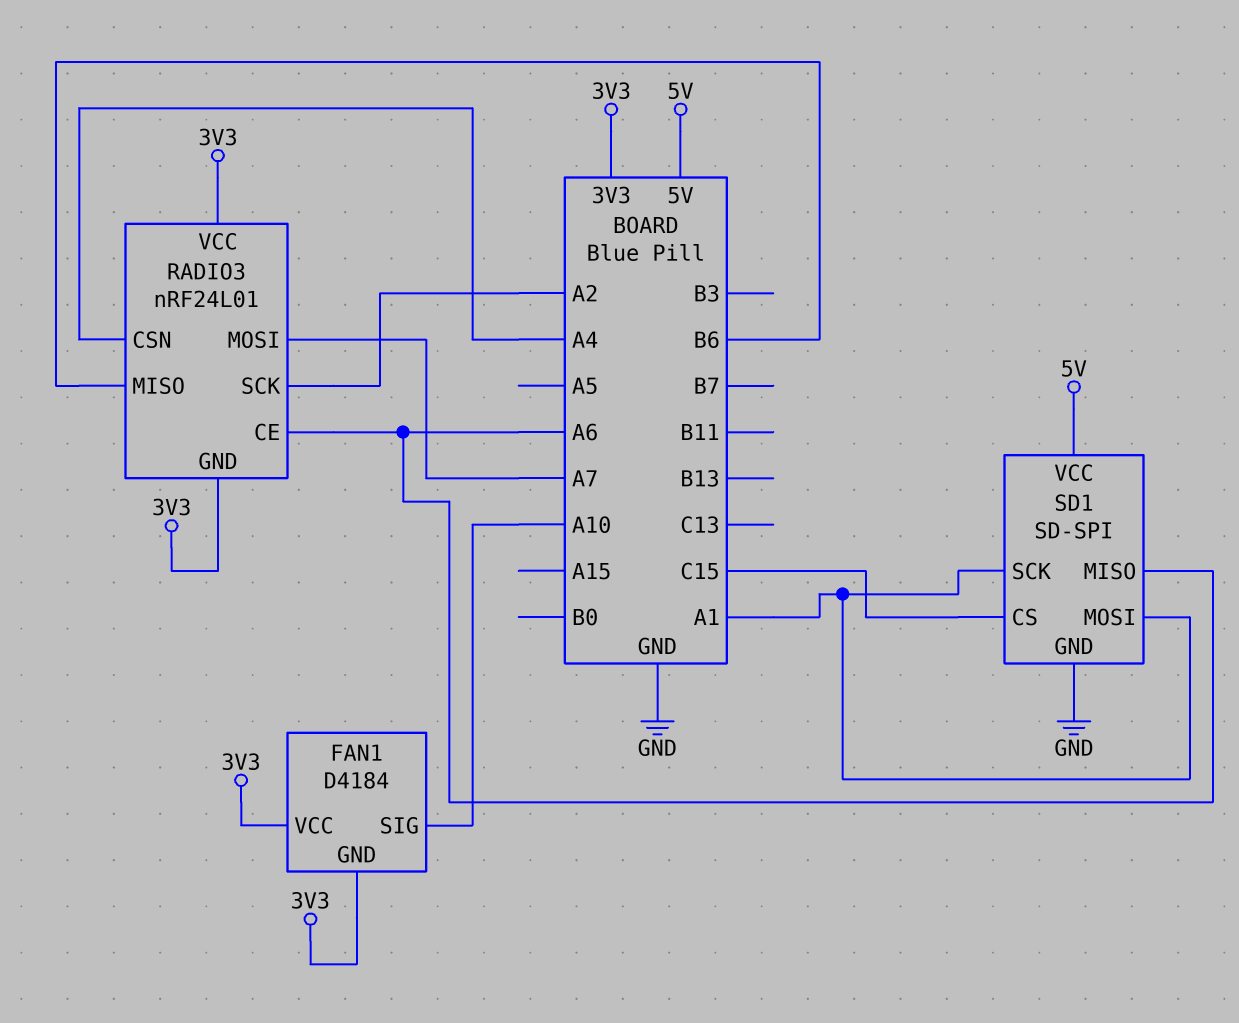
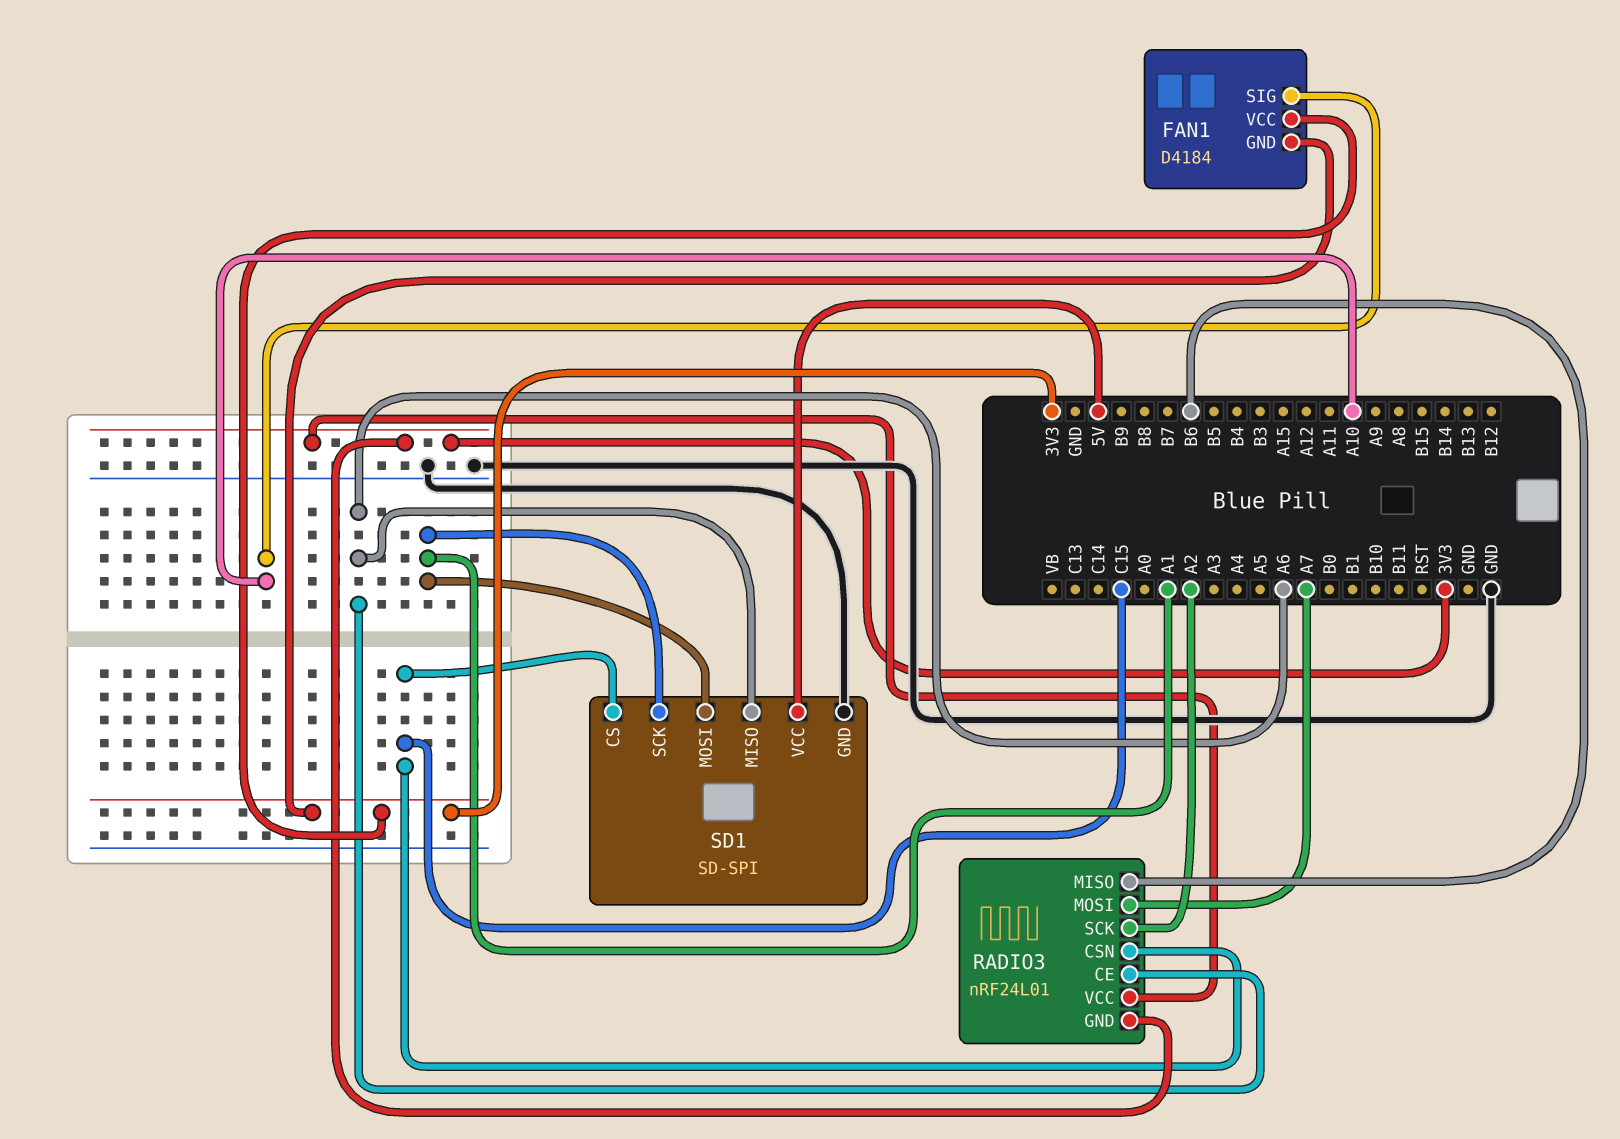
RADIO3 pin CSN: A4 -> C15

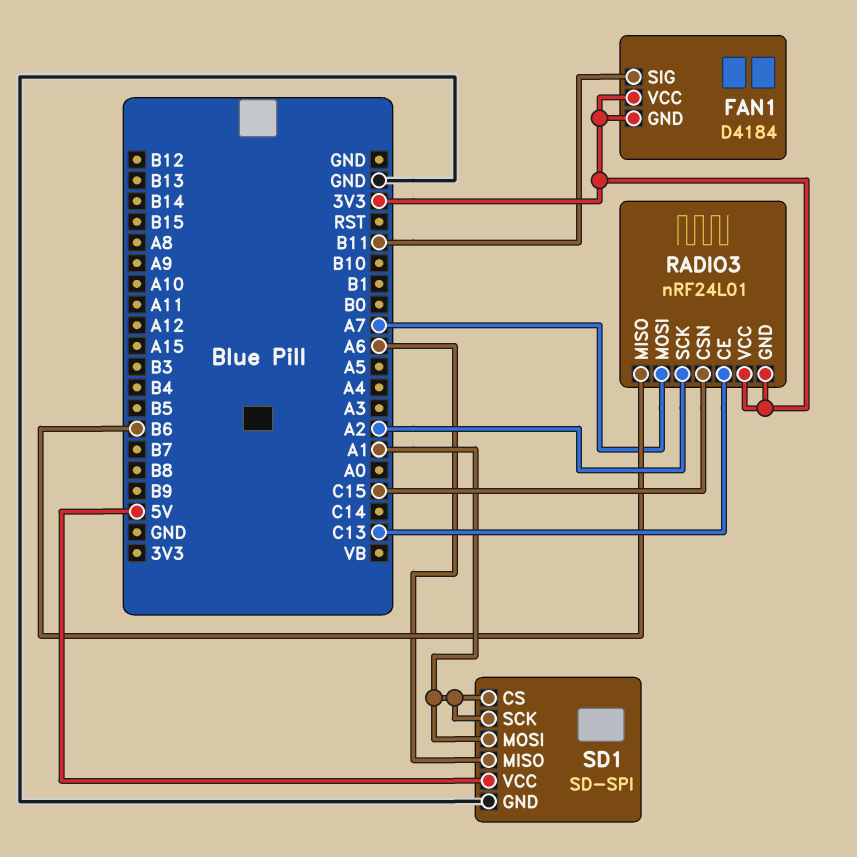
FAN1 pin SIG: A10 -> B11
RADIO3 pin CE: A6 -> C13
SD1 pin CS: C15 -> A1

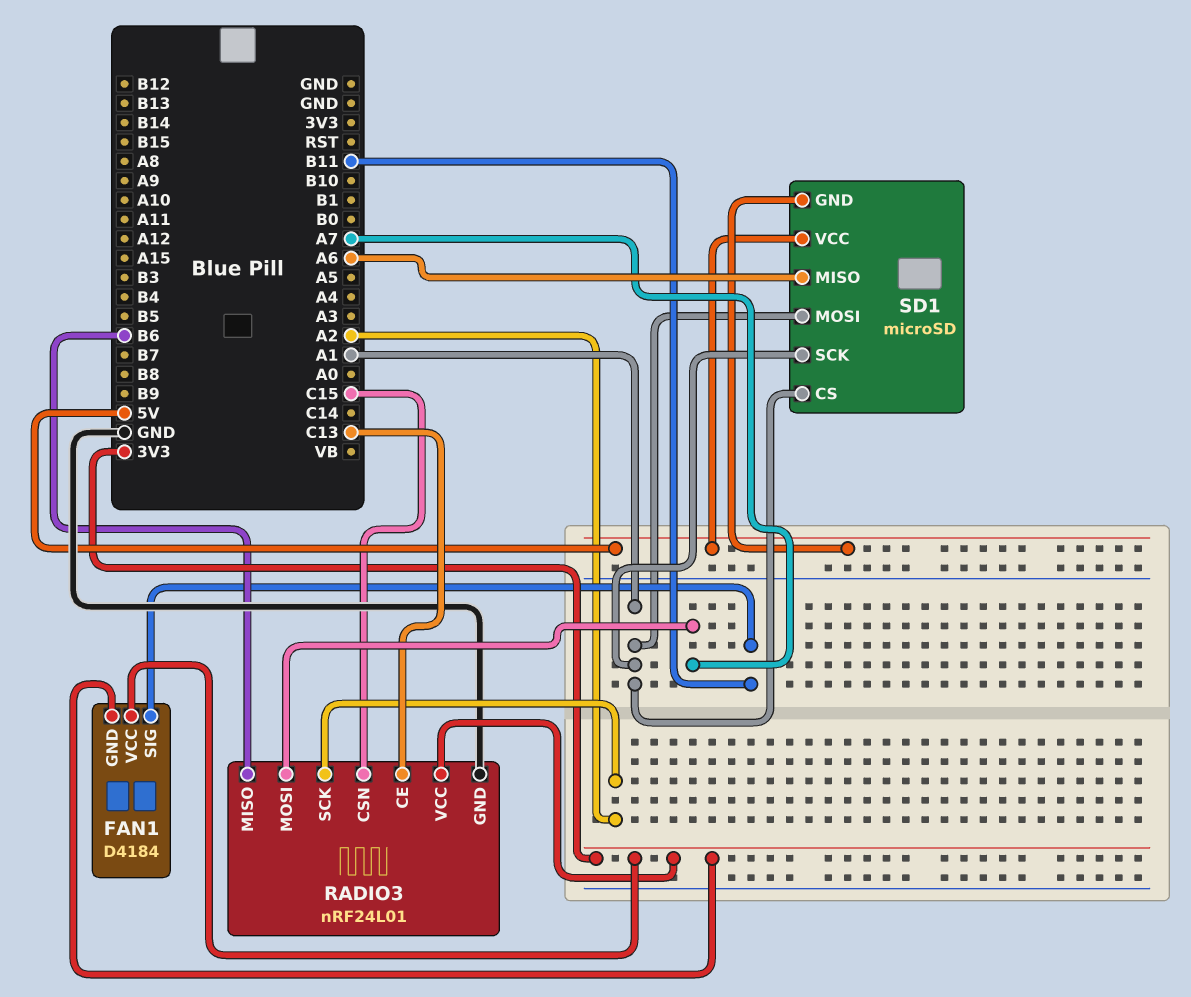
RADIO3 pin GND: 3V3 -> GND
SD1: SD-SPI -> microSD
SD1 pin GND: GND -> 5V

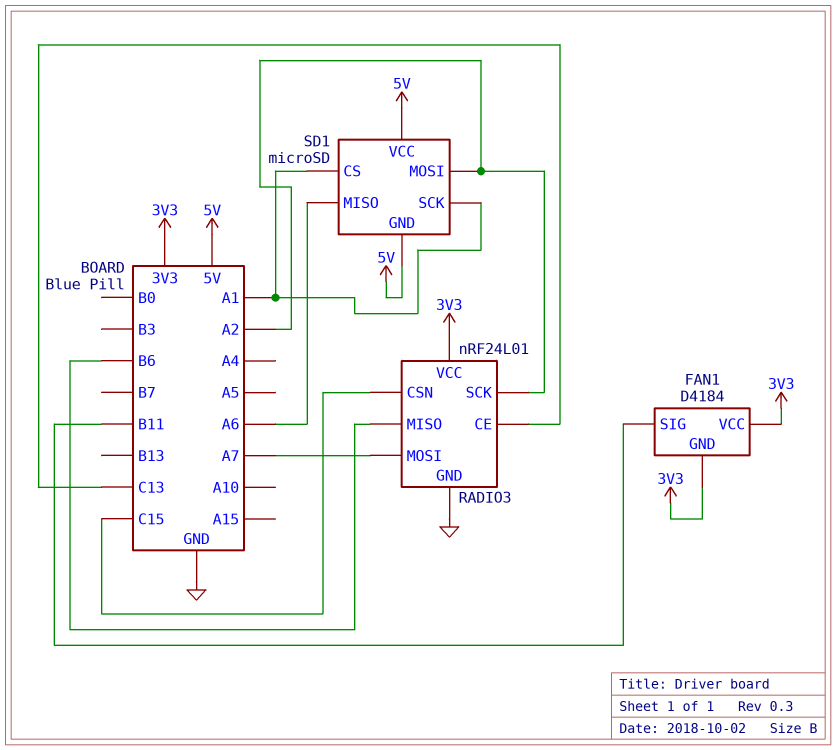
SD1 pin MOSI: A1 -> A2

